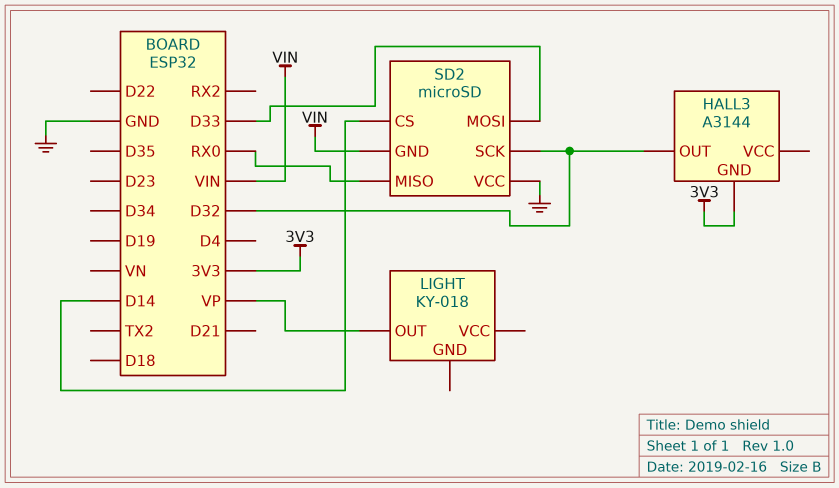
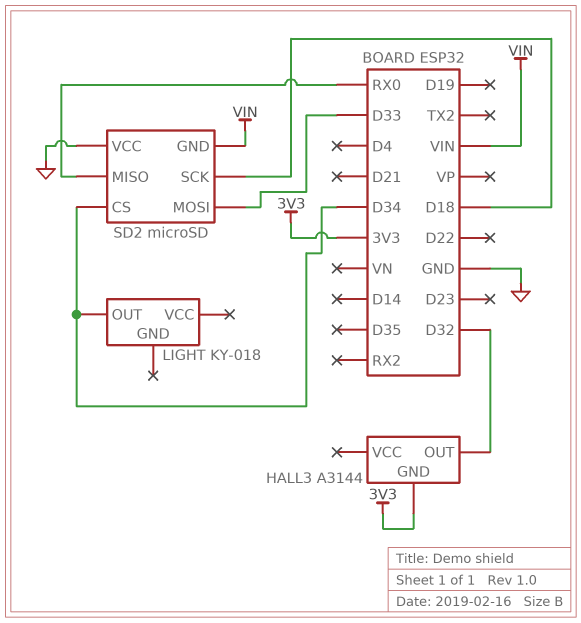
LIGHT pin OUT: VP -> D34
SD2 pin CS: D14 -> D34
SD2 pin SCK: D32 -> D18

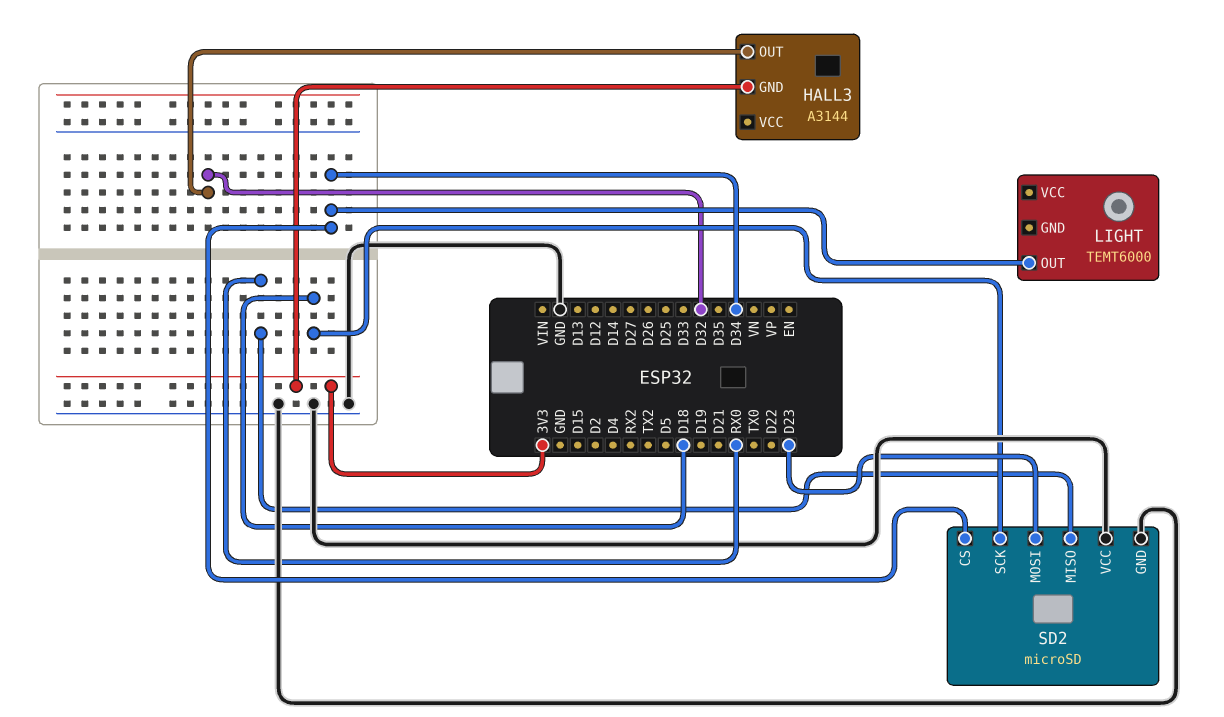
LIGHT: KY-018 -> TEMT6000
SD2 pin GND: VIN -> GND
SD2 pin MOSI: D33 -> D23

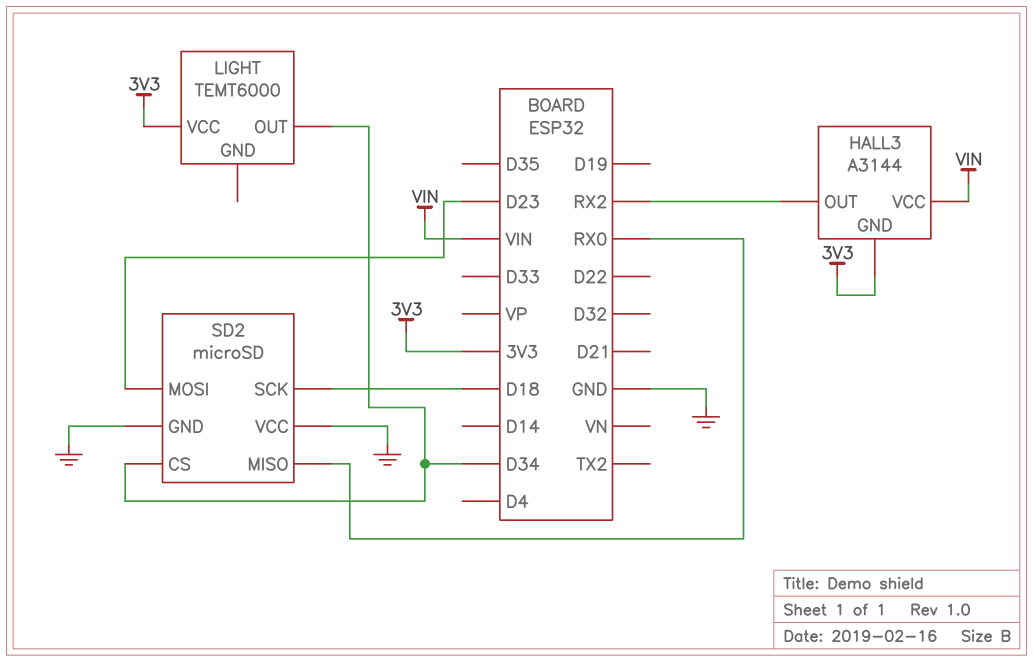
HALL3 pin OUT: D32 -> RX2
HALL3 pin VCC: none -> VIN
LIGHT pin VCC: none -> 3V3

